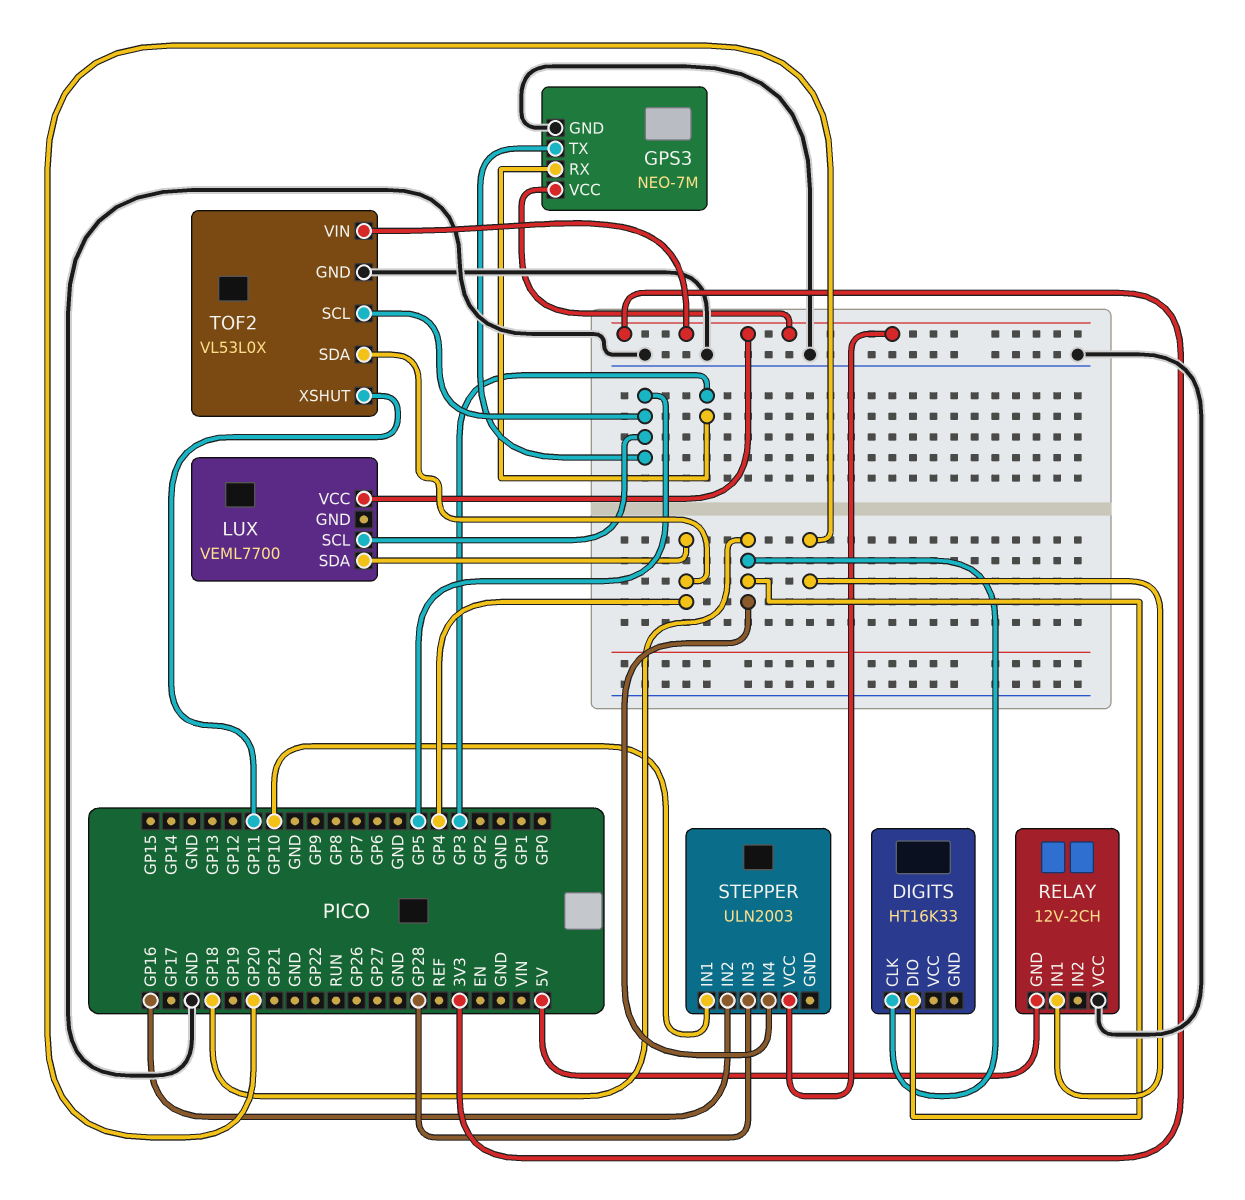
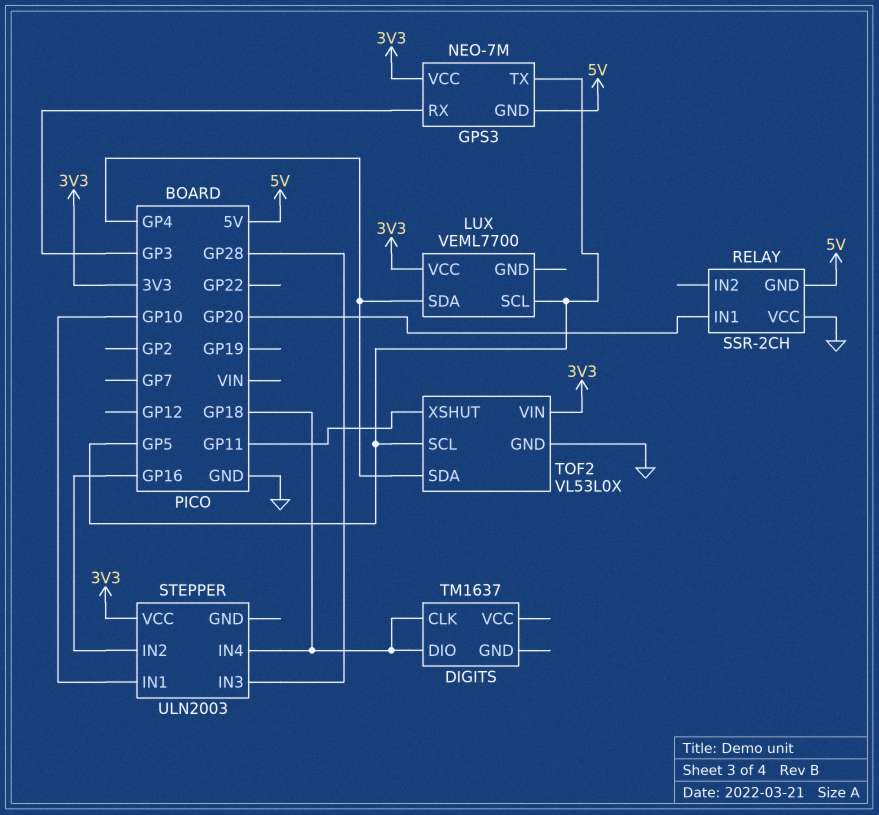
DIGITS: HT16K33 -> TM1637
GPS3 pin GND: GND -> 5V
RELAY: 12V-2CH -> SSR-2CH

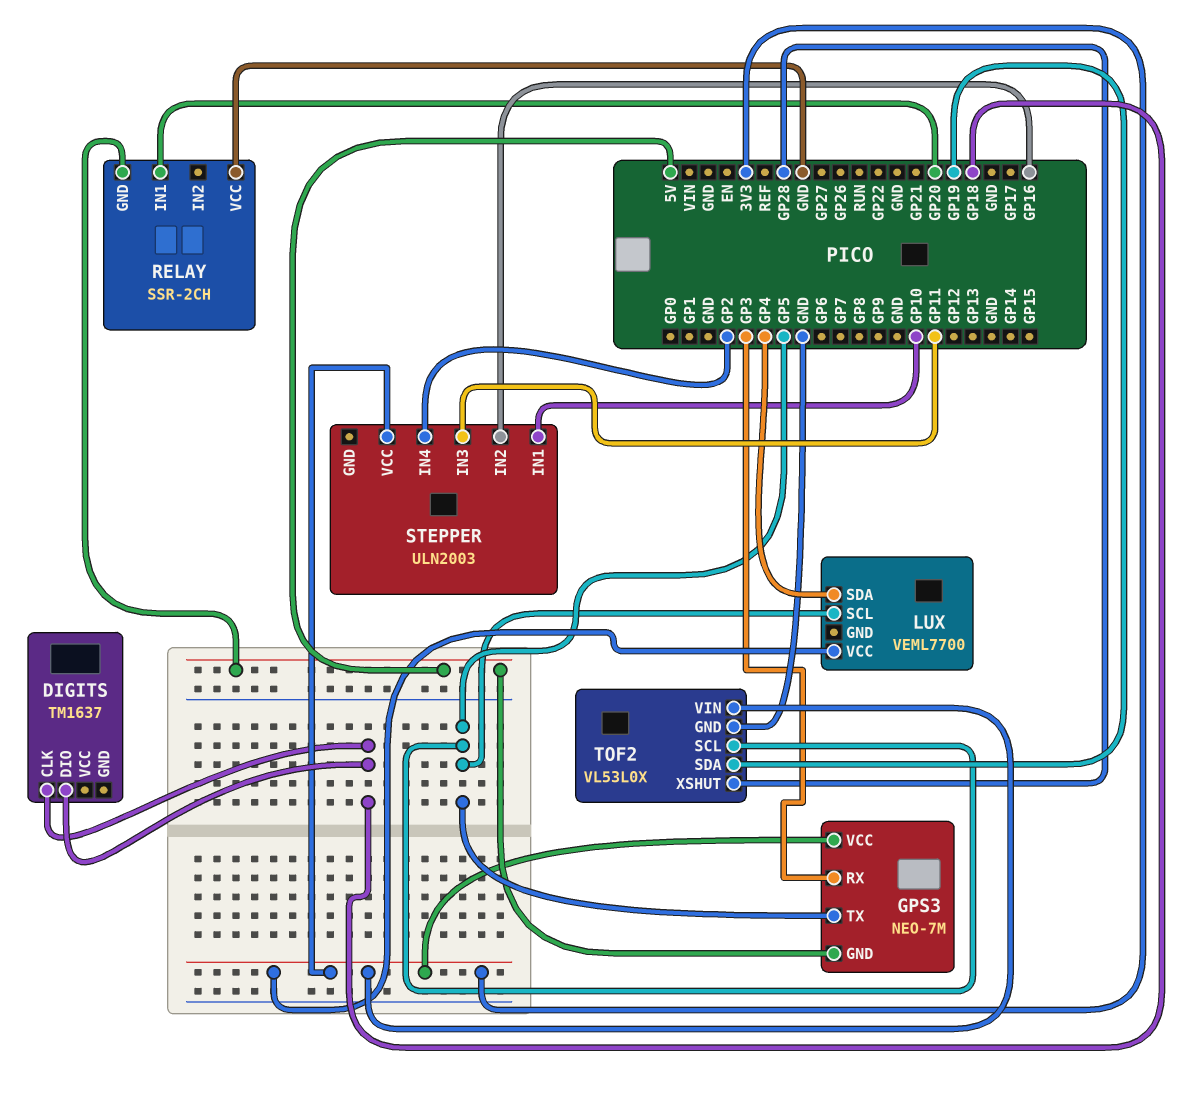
STEPPER pin IN3: GP28 -> GP11
STEPPER pin IN4: GP18 -> GP2
TOF2 pin SDA: GP4 -> GP19
TOF2 pin XSHUT: GP11 -> GP28

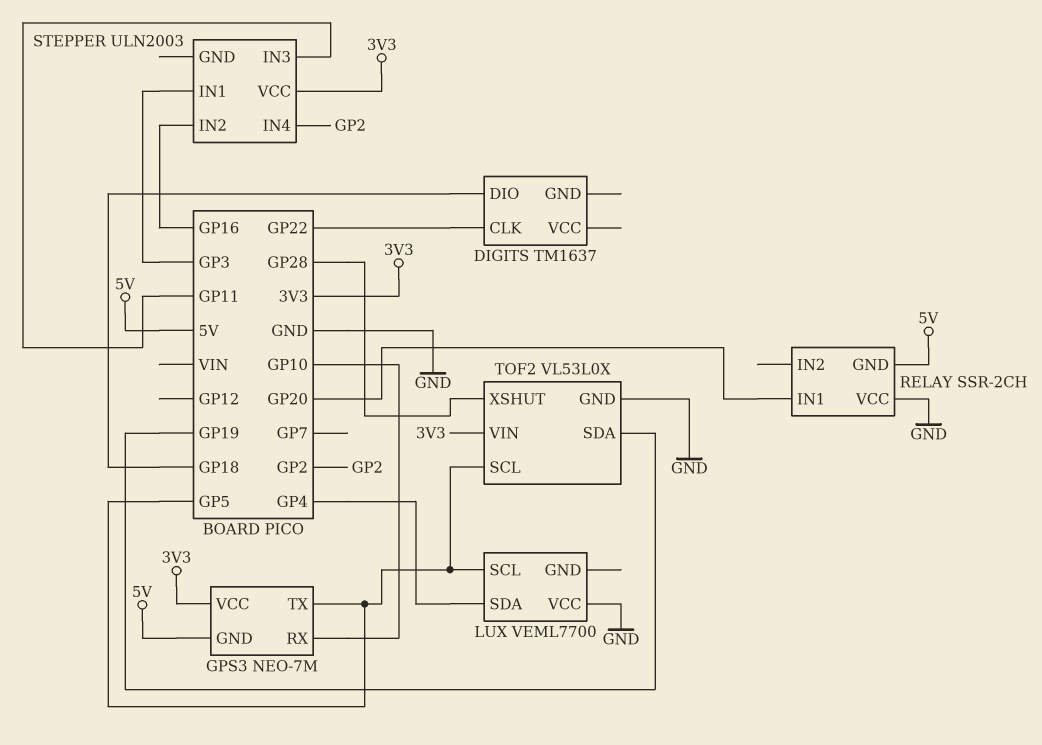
DIGITS pin CLK: GP18 -> GP22
GPS3 pin RX: GP3 -> GP10
LUX pin VCC: 3V3 -> GND
STEPPER pin IN1: GP10 -> GP3

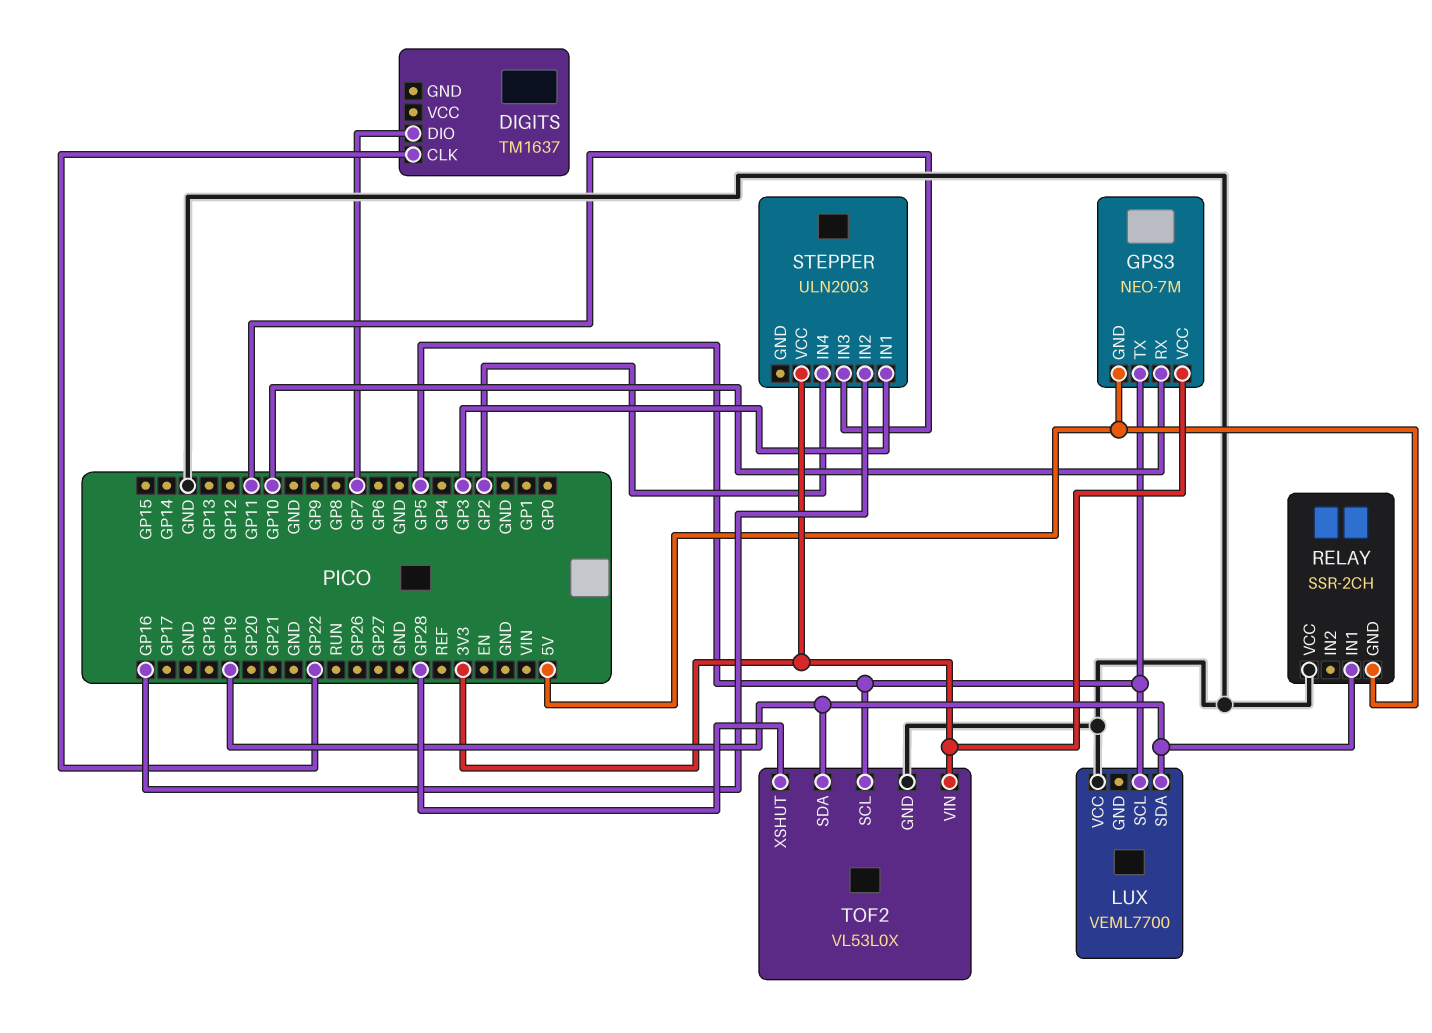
DIGITS pin DIO: GP18 -> GP7
LUX pin SDA: GP4 -> GP19
RELAY pin IN1: GP20 -> GP19

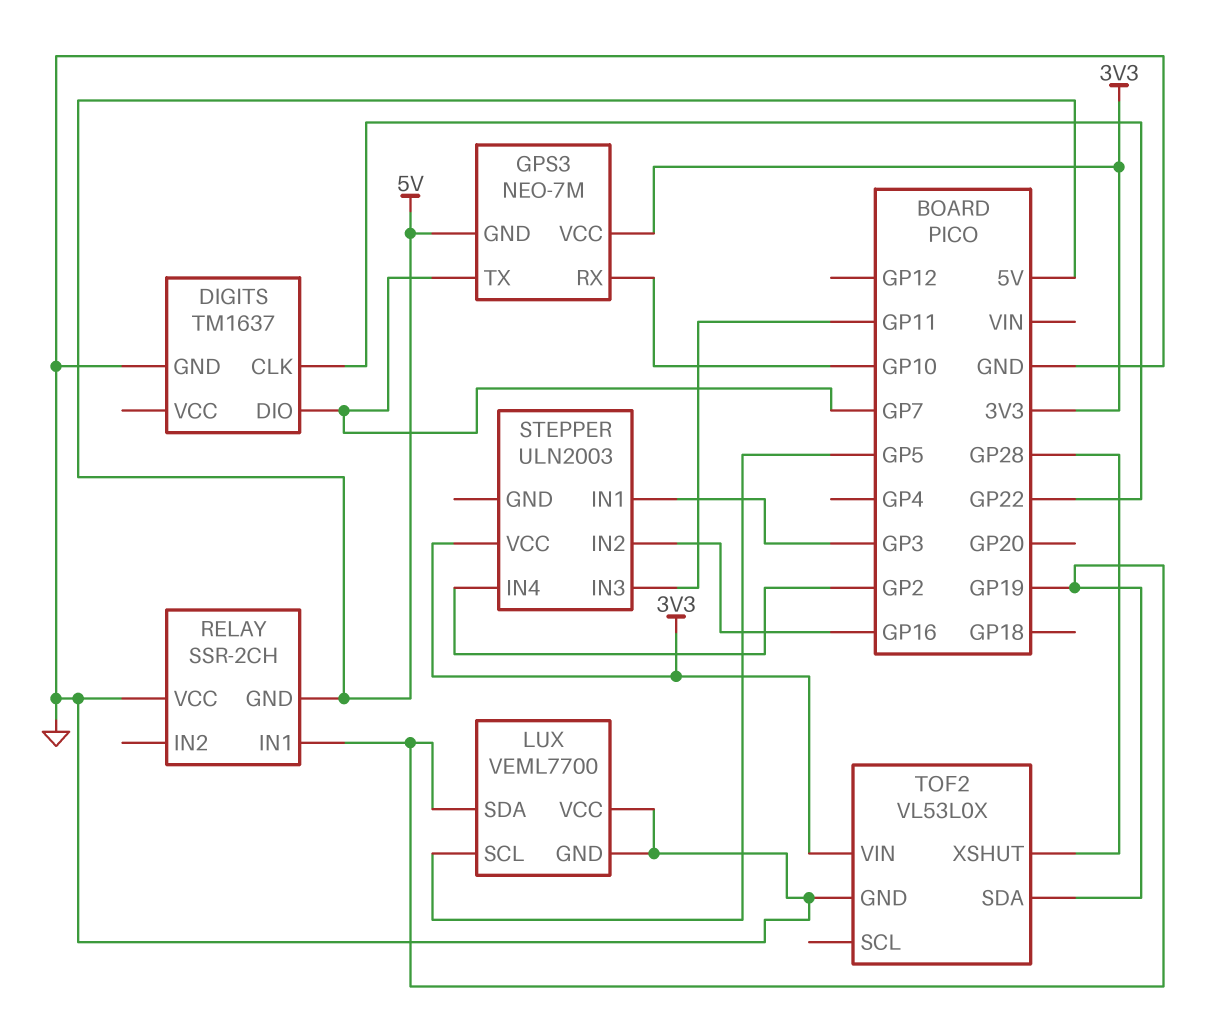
DIGITS pin GND: none -> GND
GPS3 pin TX: GP5 -> GP7
LUX pin GND: none -> GND
TOF2 pin SCL: GP5 -> none

